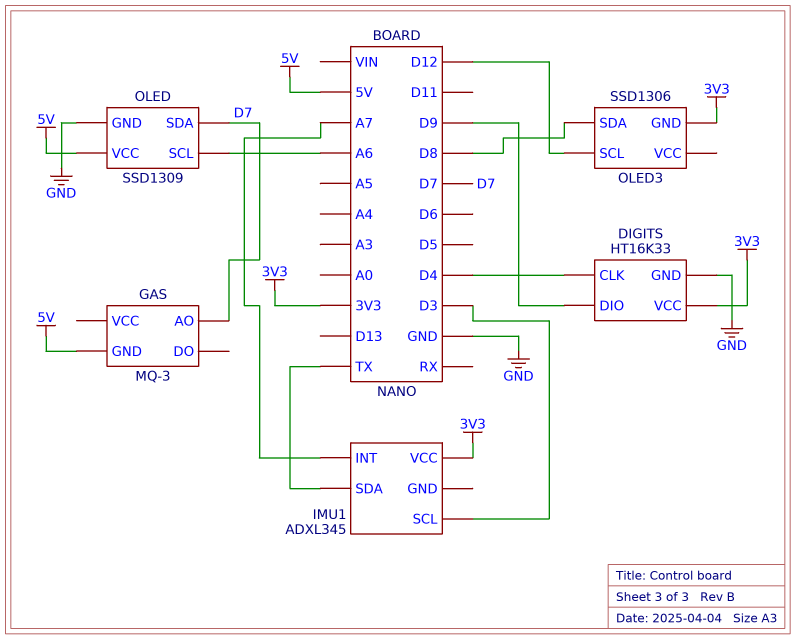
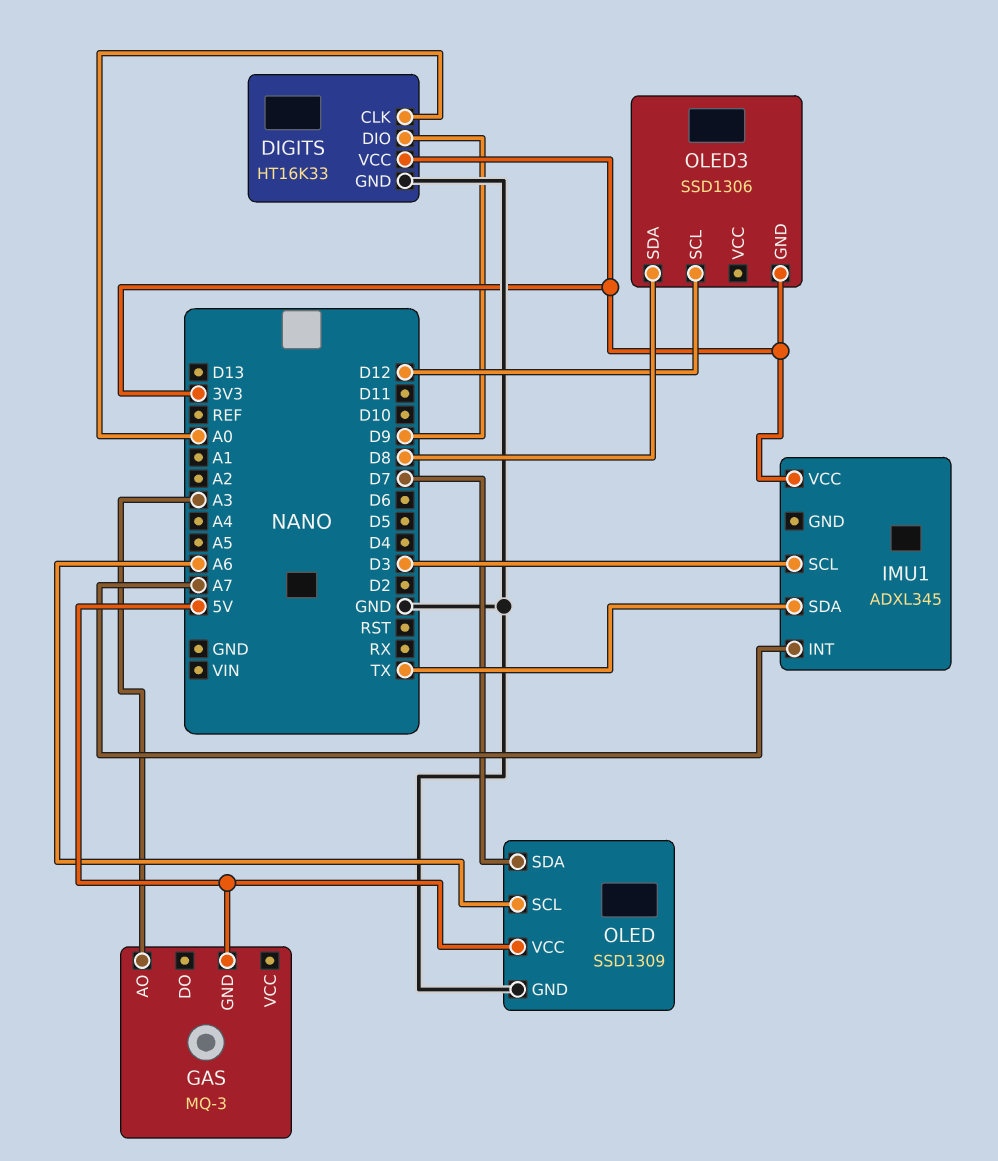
DIGITS pin CLK: D4 -> A0
GAS pin AO: D7 -> A3

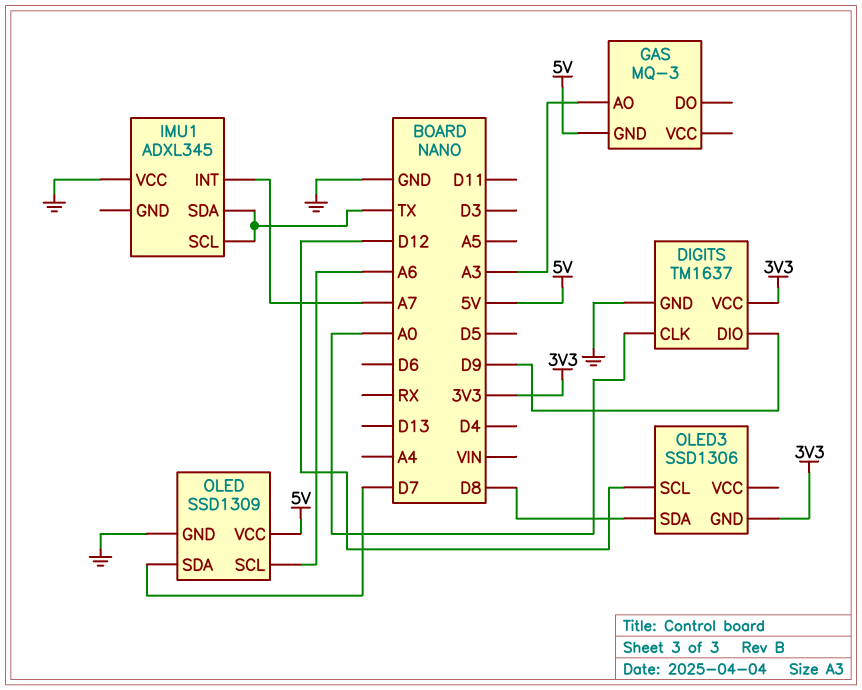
DIGITS: HT16K33 -> TM1637
IMU1 pin SCL: D3 -> TX
IMU1 pin VCC: 3V3 -> GND

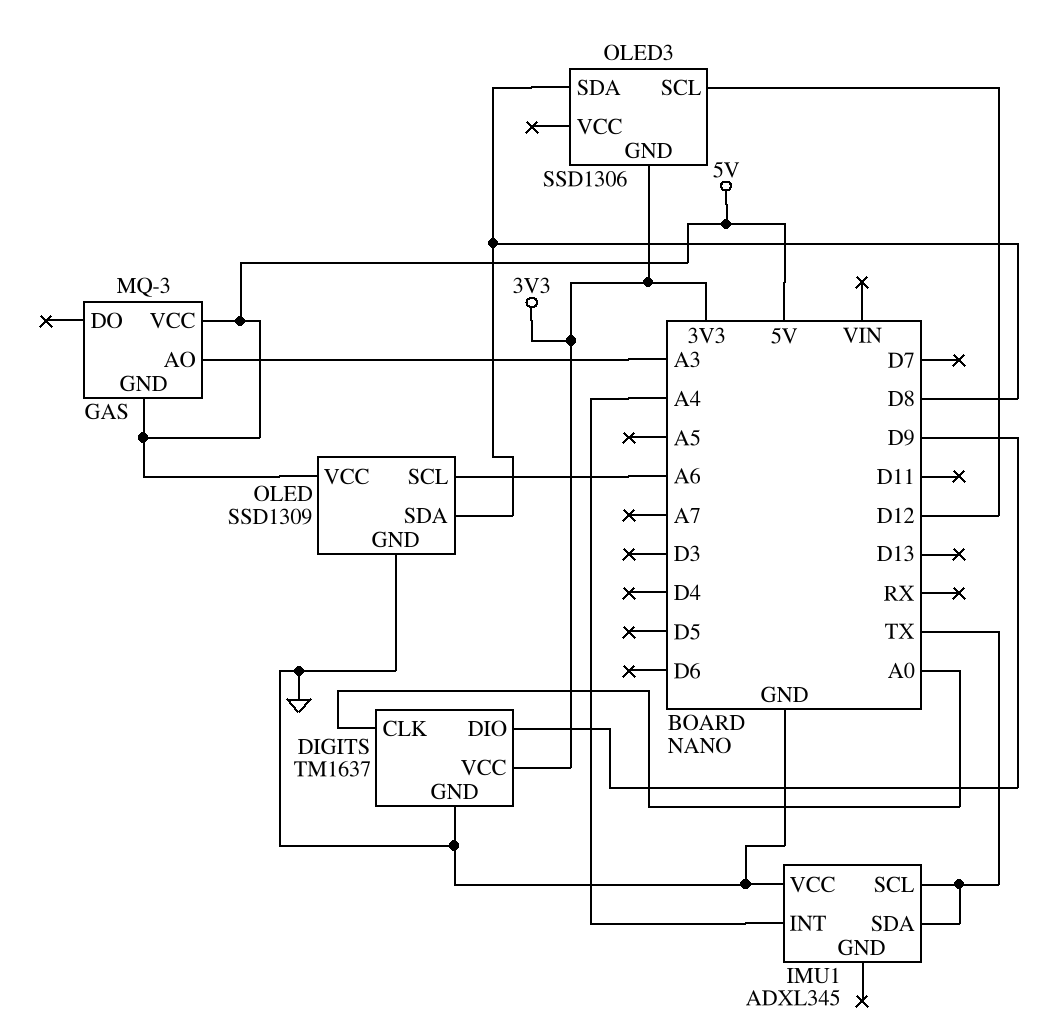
GAS pin VCC: none -> 5V
IMU1 pin INT: A7 -> A4
OLED pin SDA: D7 -> D8

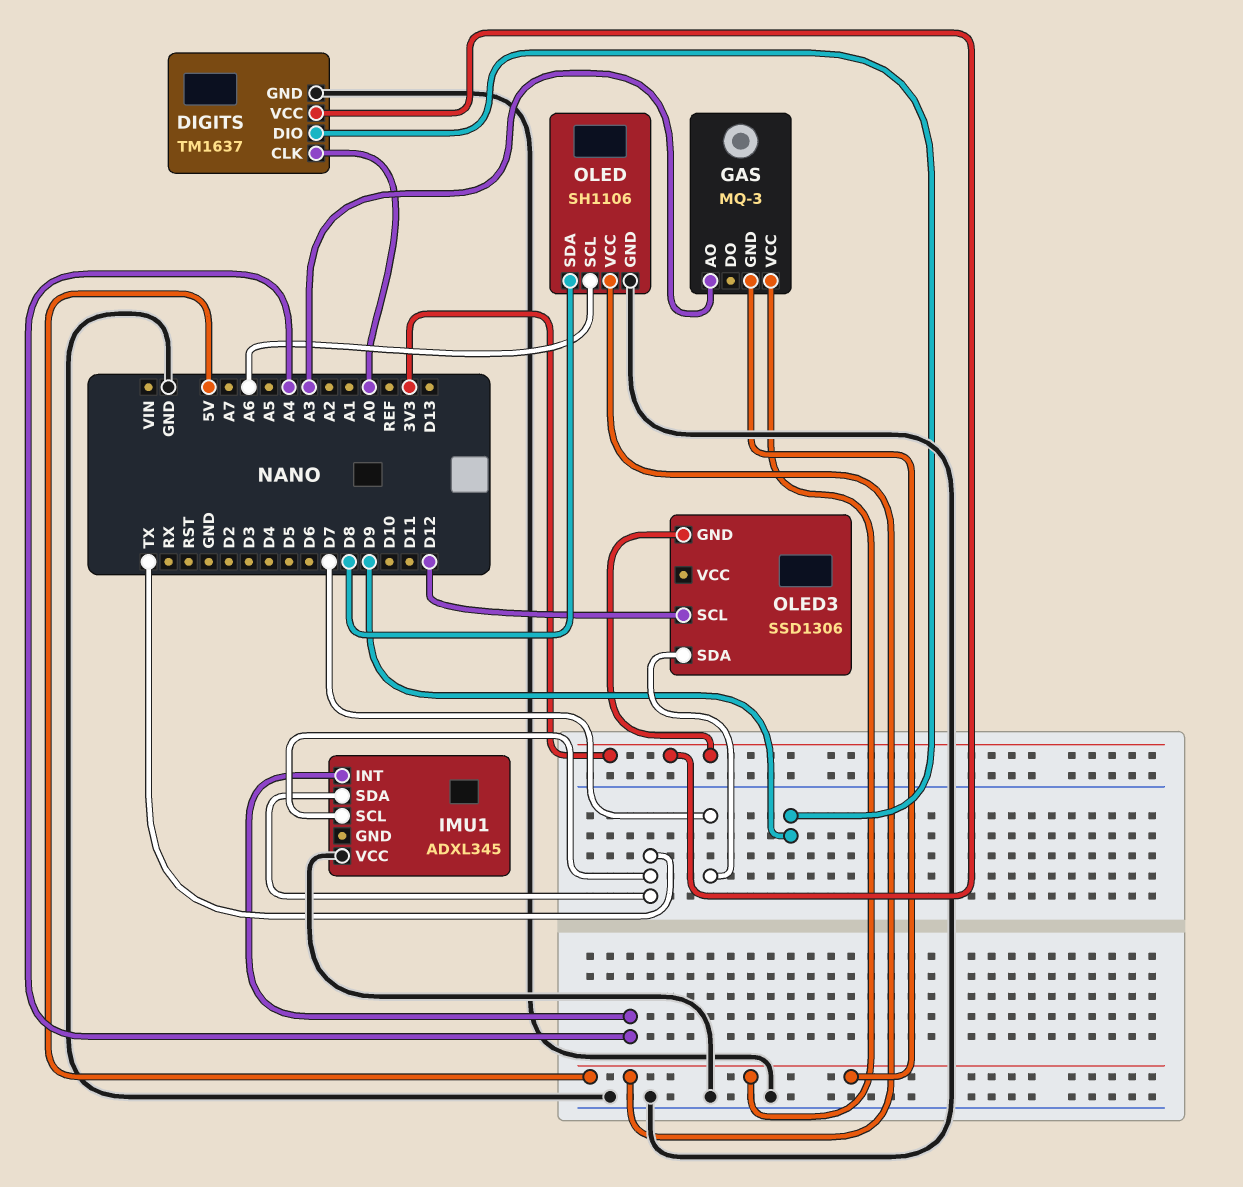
OLED: SSD1309 -> SH1106
OLED3 pin SDA: D8 -> D7

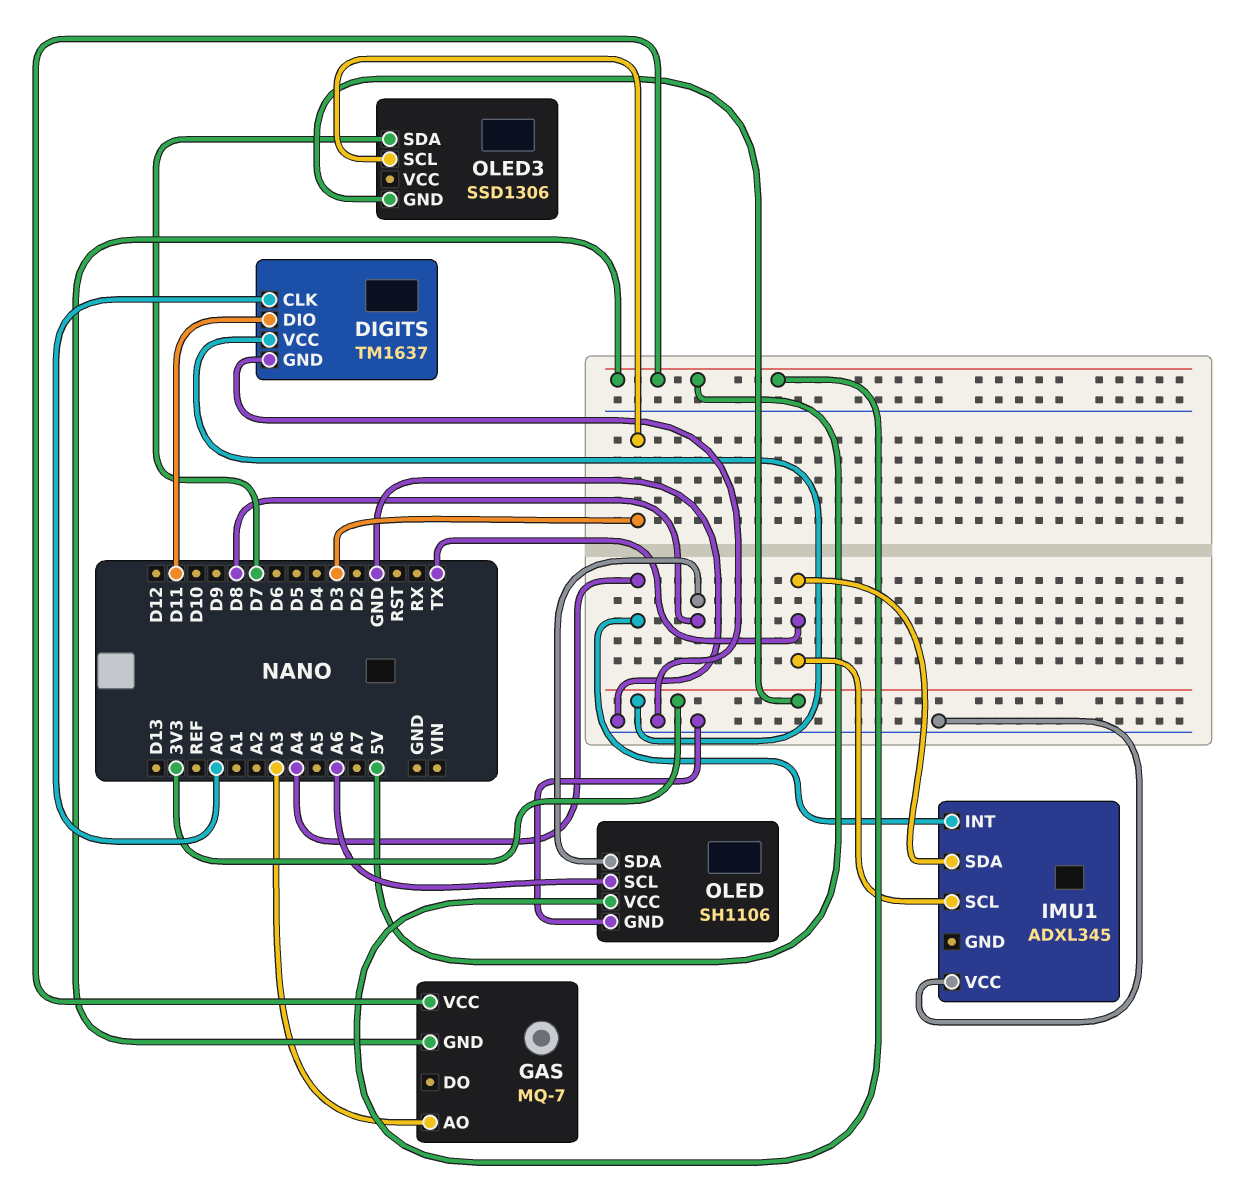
DIGITS pin DIO: D9 -> D11
GAS: MQ-3 -> MQ-7
OLED3 pin SCL: D12 -> D3

